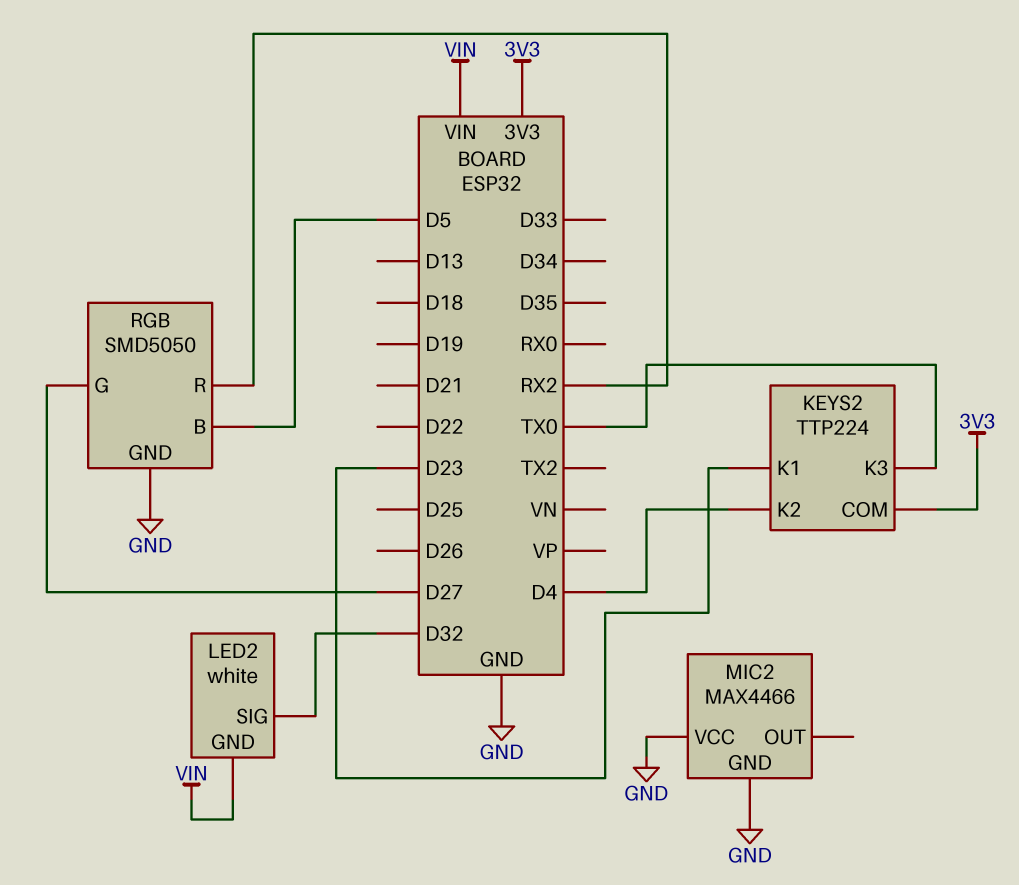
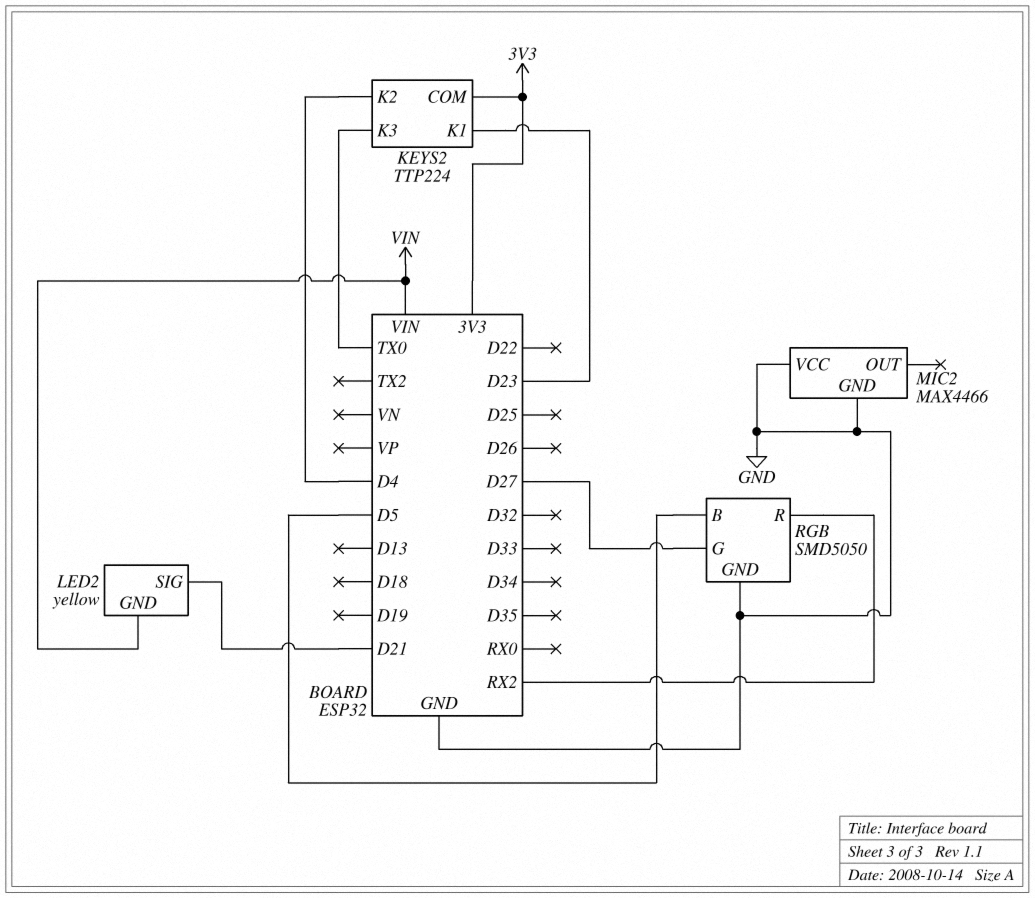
LED2: white -> yellow
LED2 pin SIG: D32 -> D21

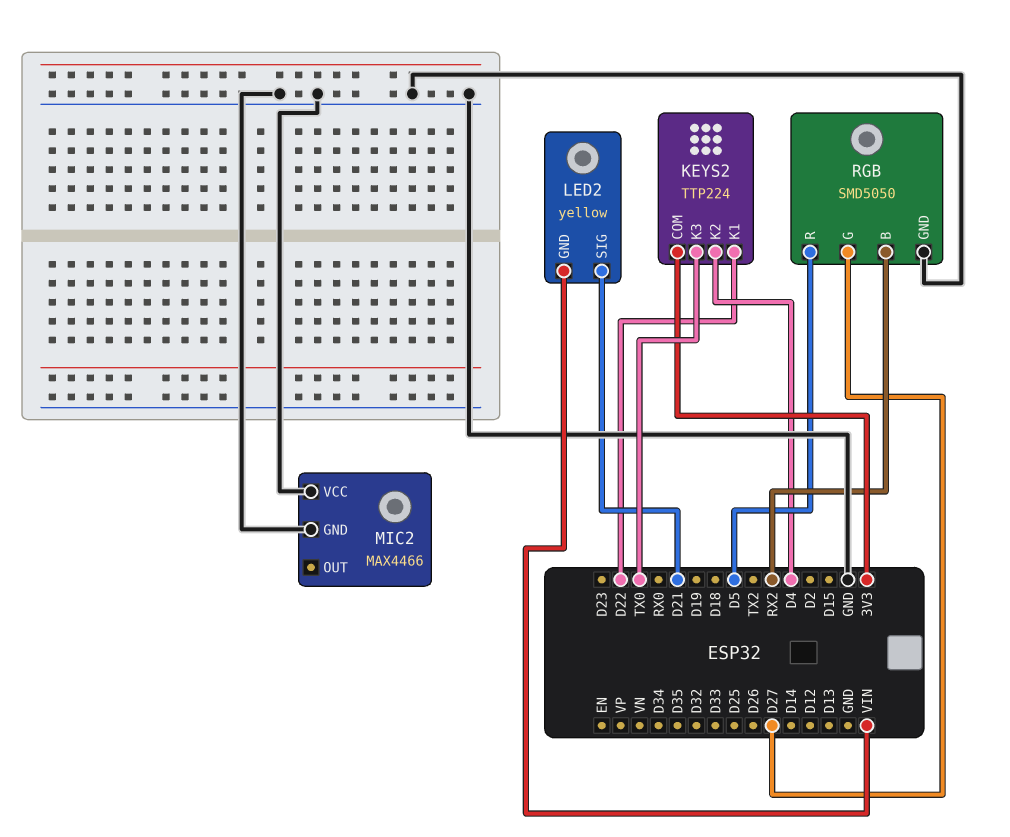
KEYS2 pin K1: D23 -> D22
RGB pin B: D5 -> RX2
RGB pin R: RX2 -> D5

